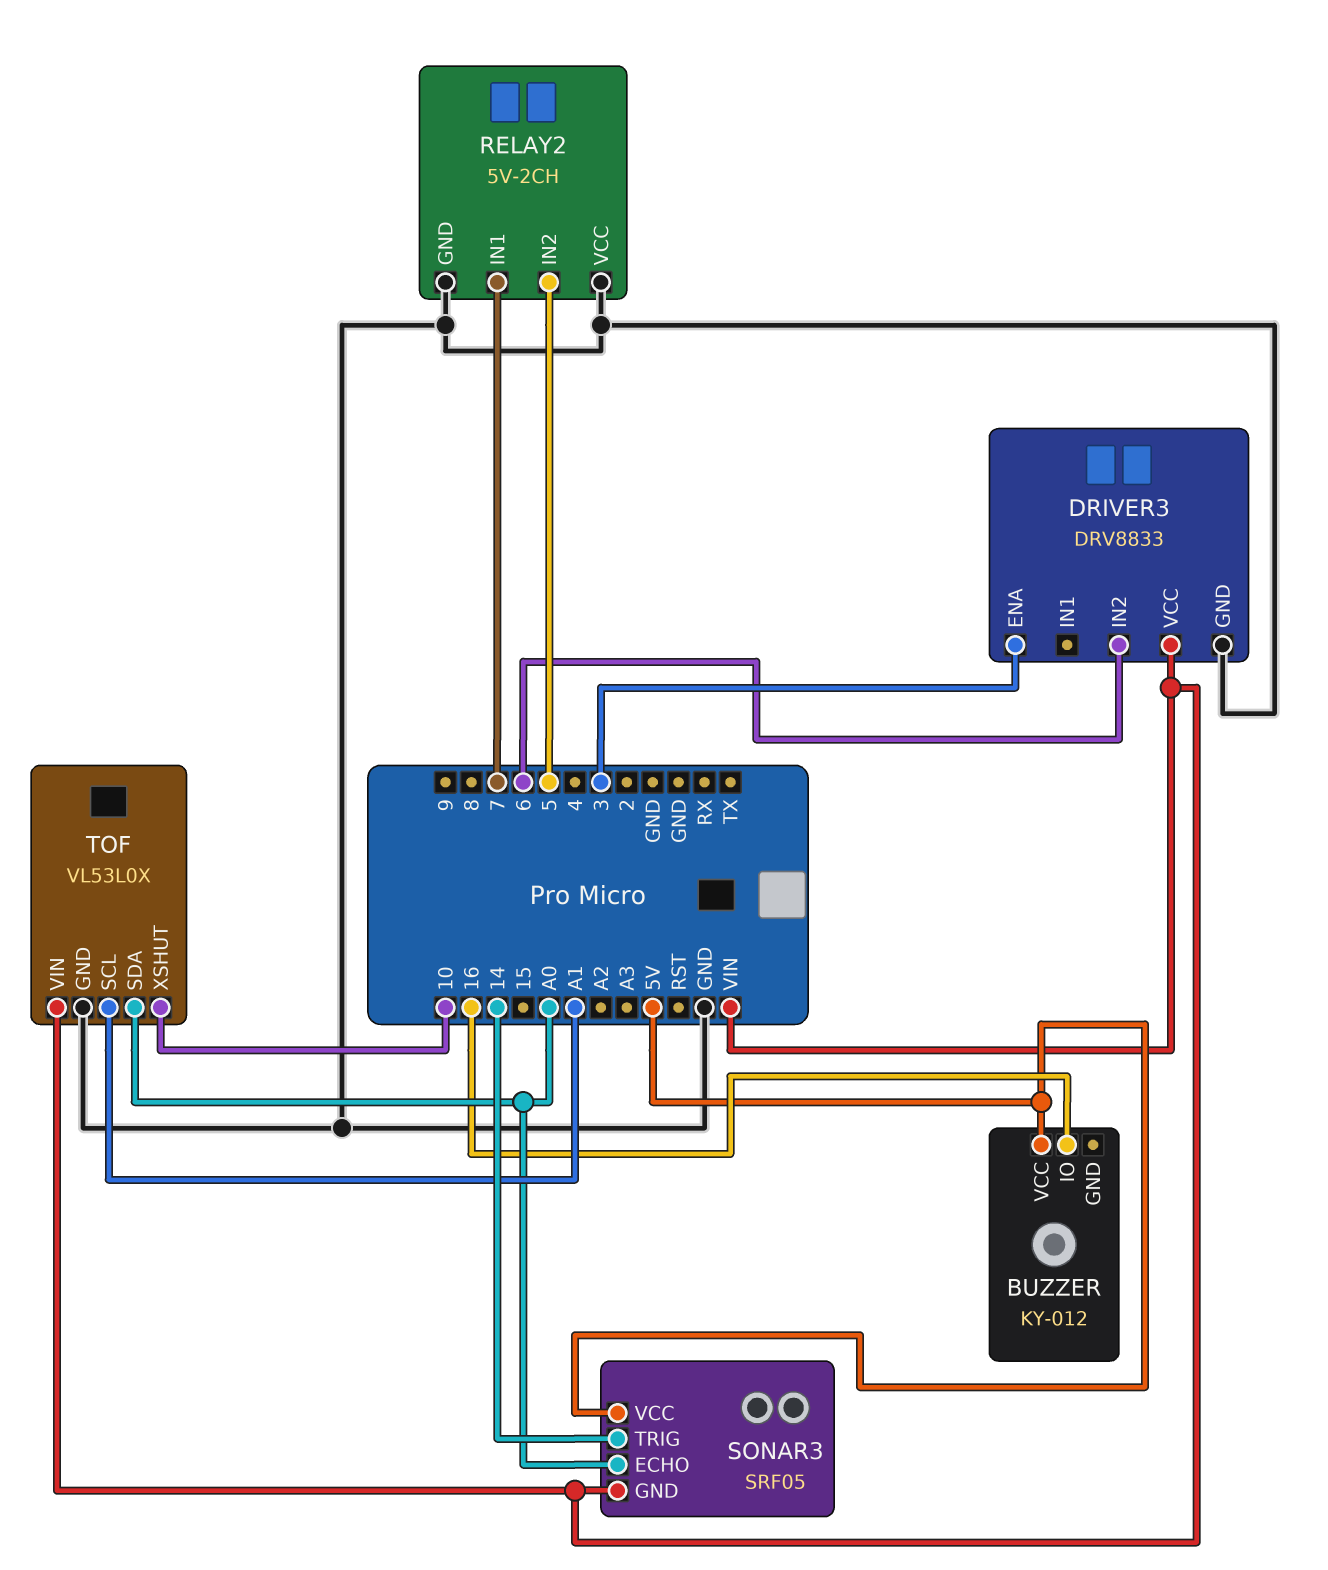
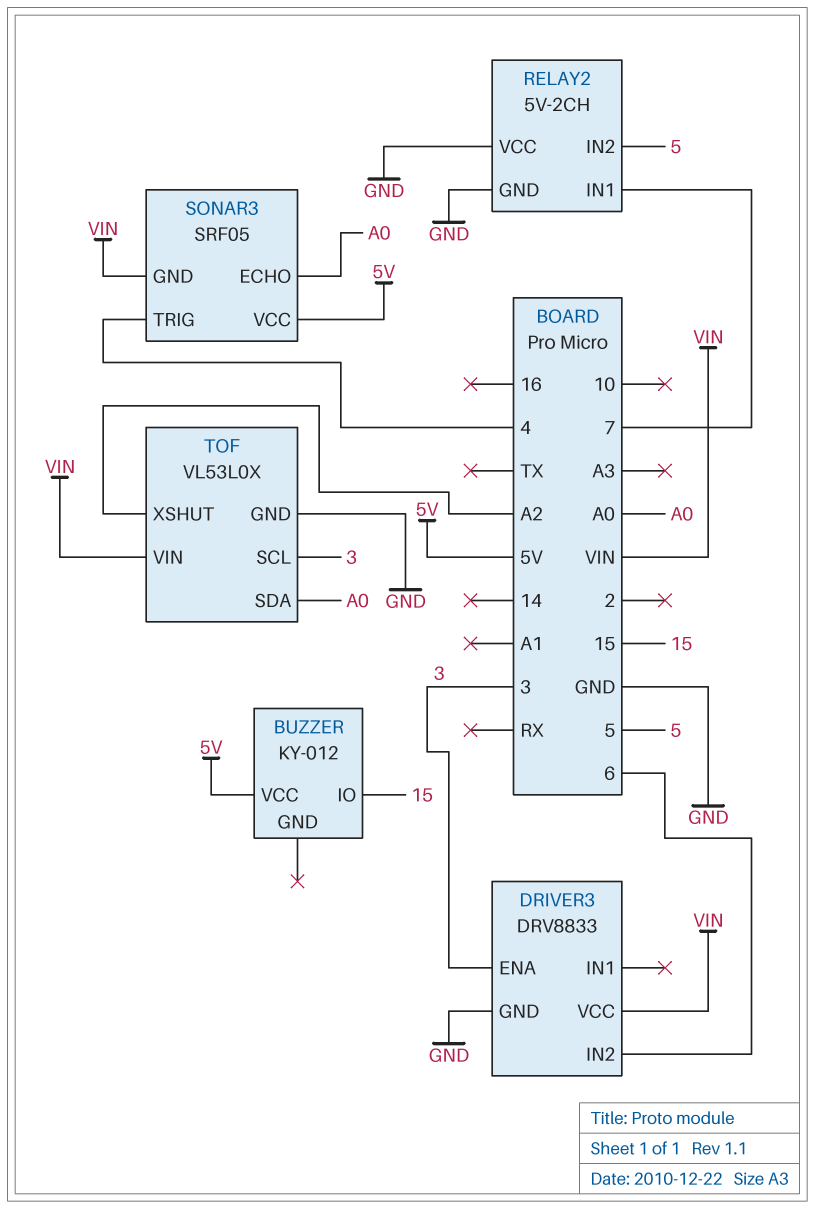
BUZZER pin IO: 16 -> 15
SONAR3 pin TRIG: 14 -> 4
TOF pin SCL: A1 -> 3
TOF pin XSHUT: 10 -> A2

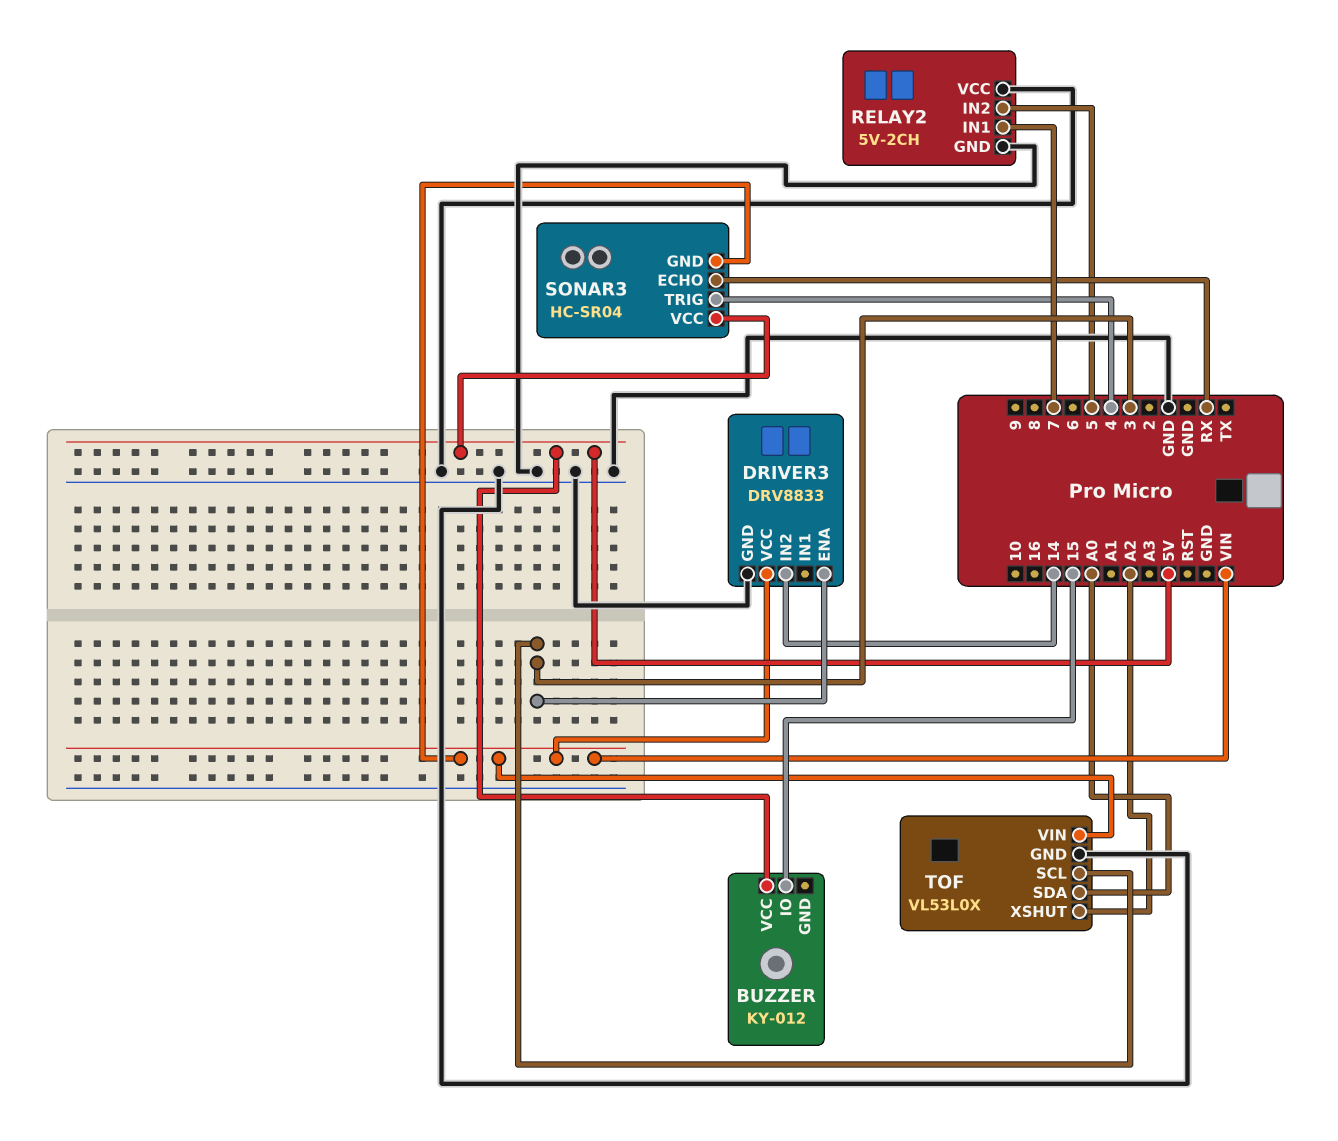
DRIVER3 pin IN2: 6 -> 14
SONAR3: SRF05 -> HC-SR04
SONAR3 pin ECHO: A0 -> RX

